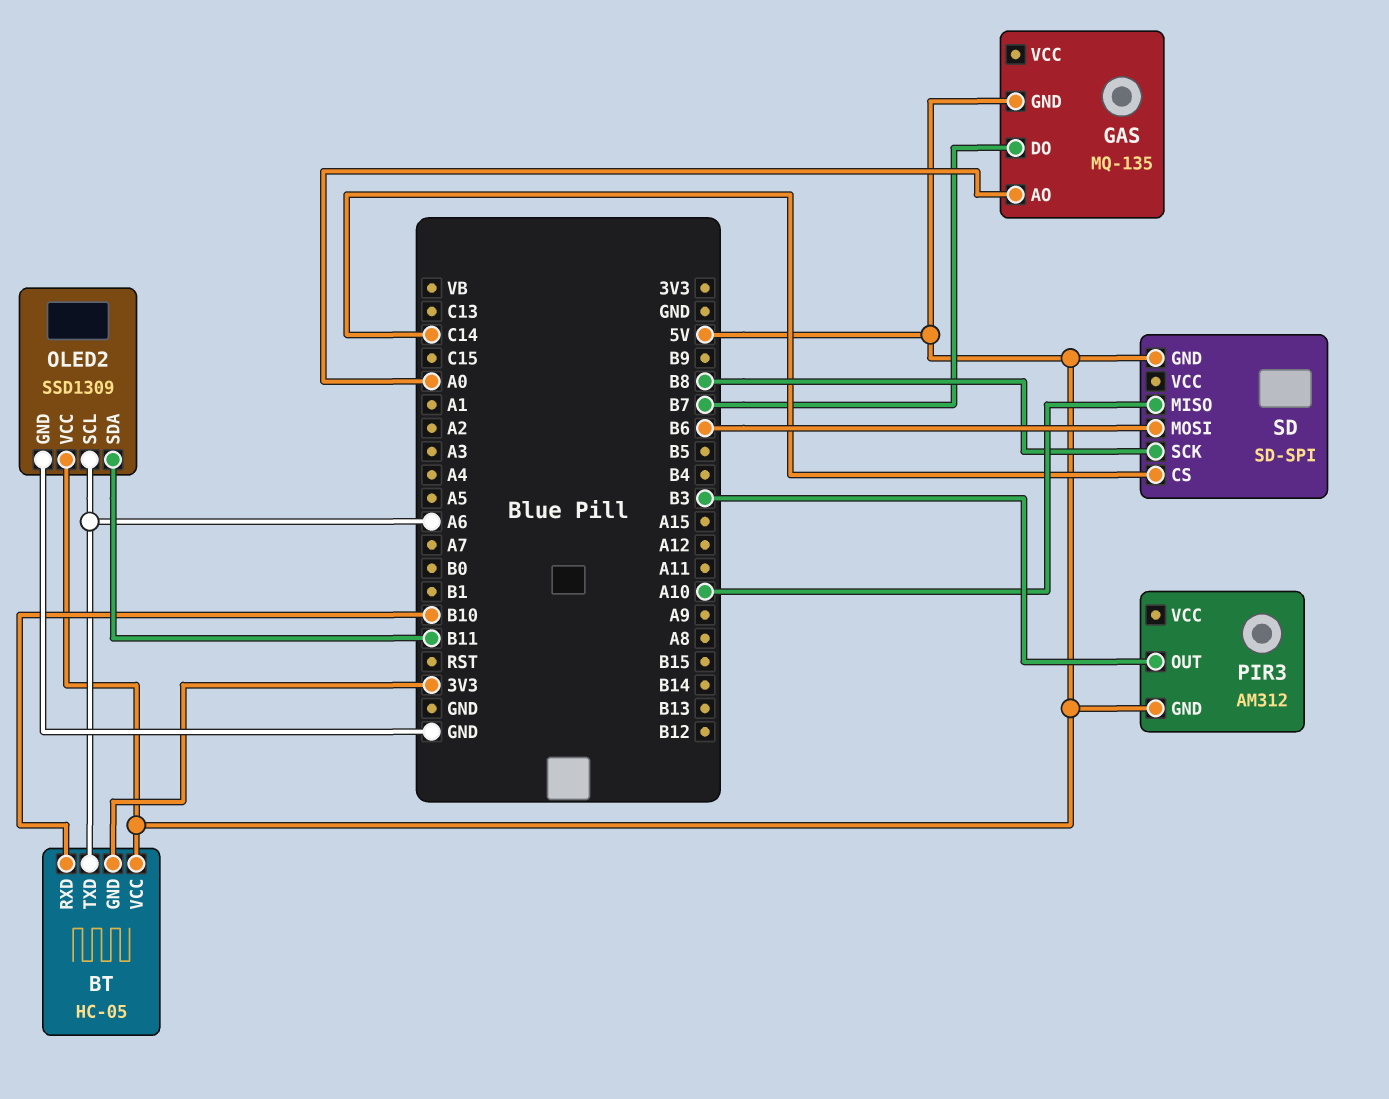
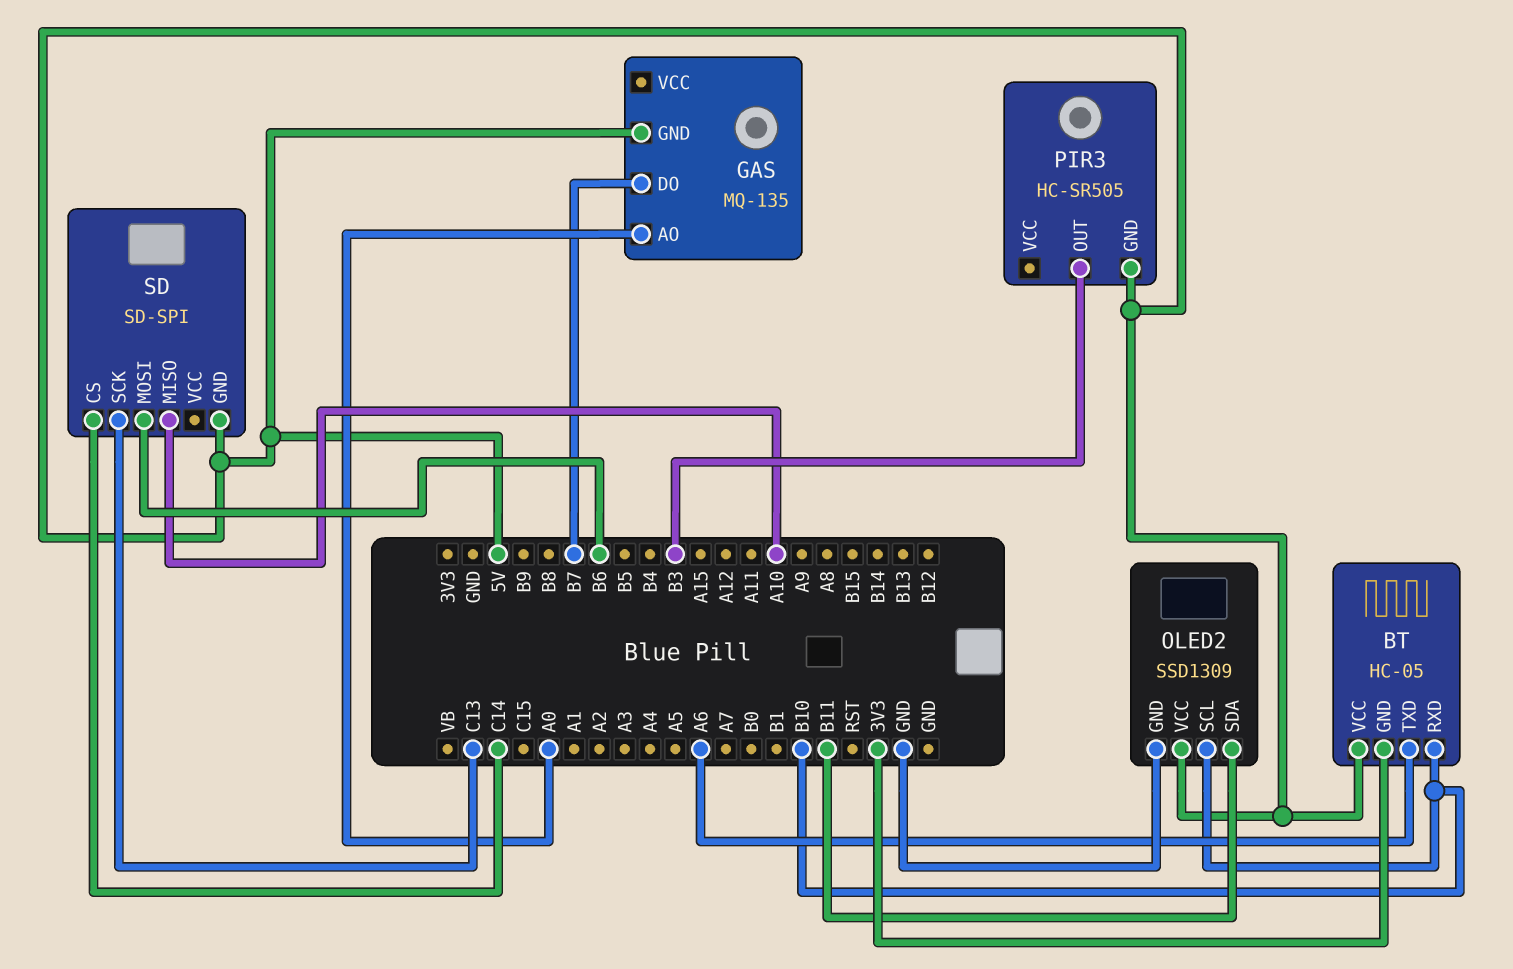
OLED2 pin SCL: A6 -> B10
PIR3: AM312 -> HC-SR505
SD pin SCK: B8 -> C13

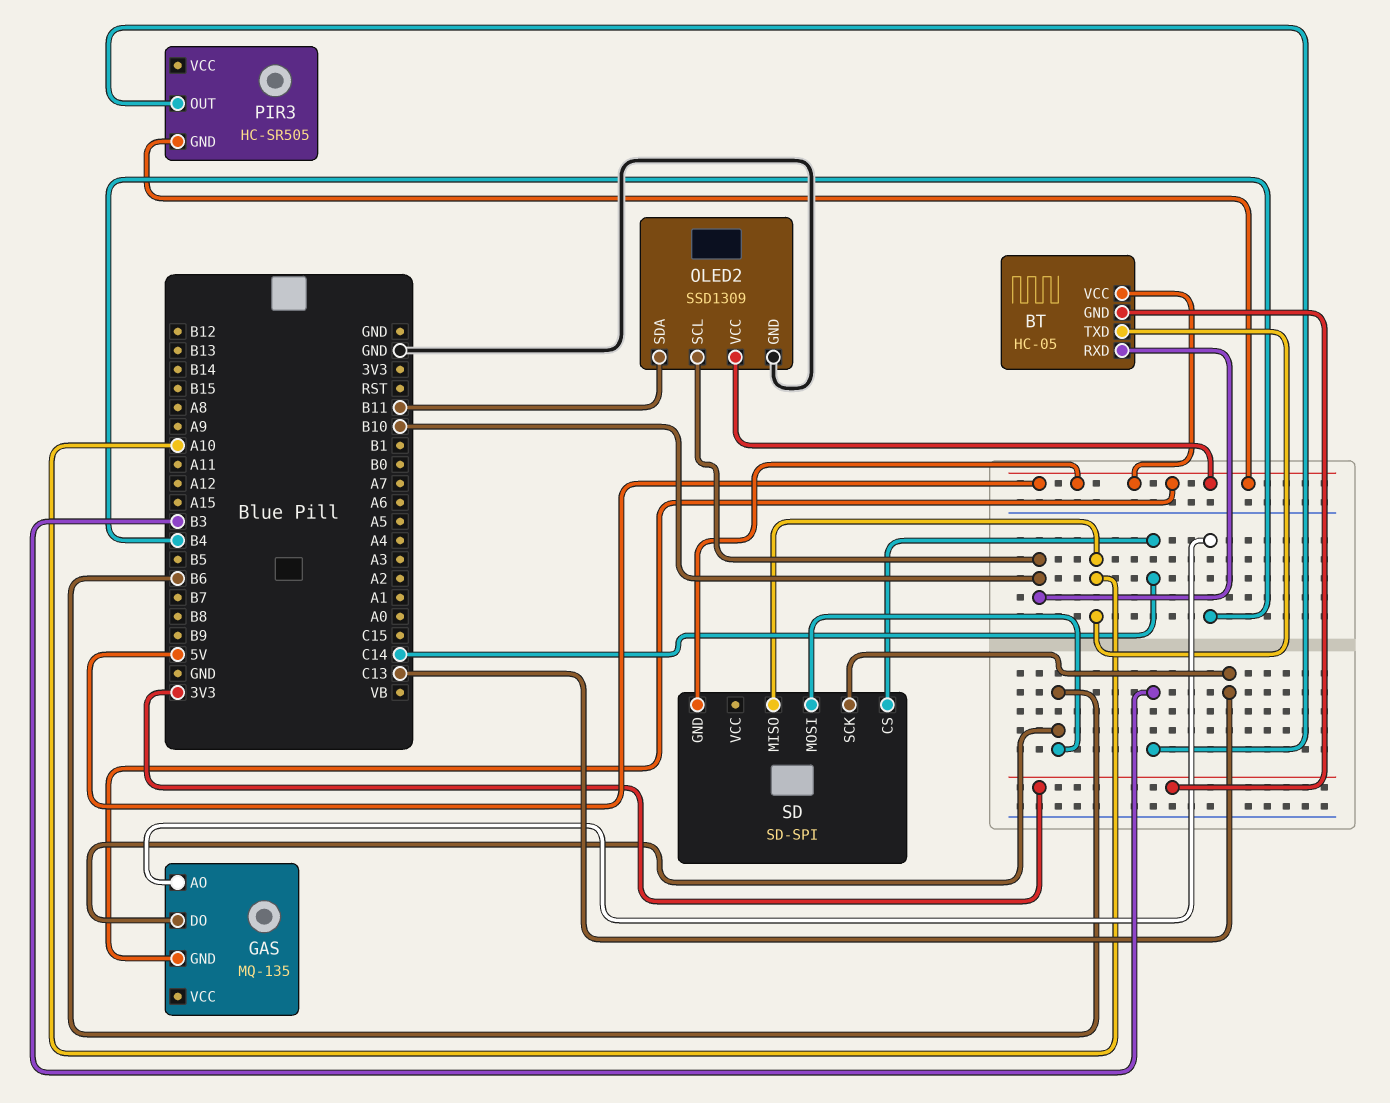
BT pin TXD: A6 -> A10
GAS pin AO: A0 -> B4
GAS pin DO: B7 -> B6

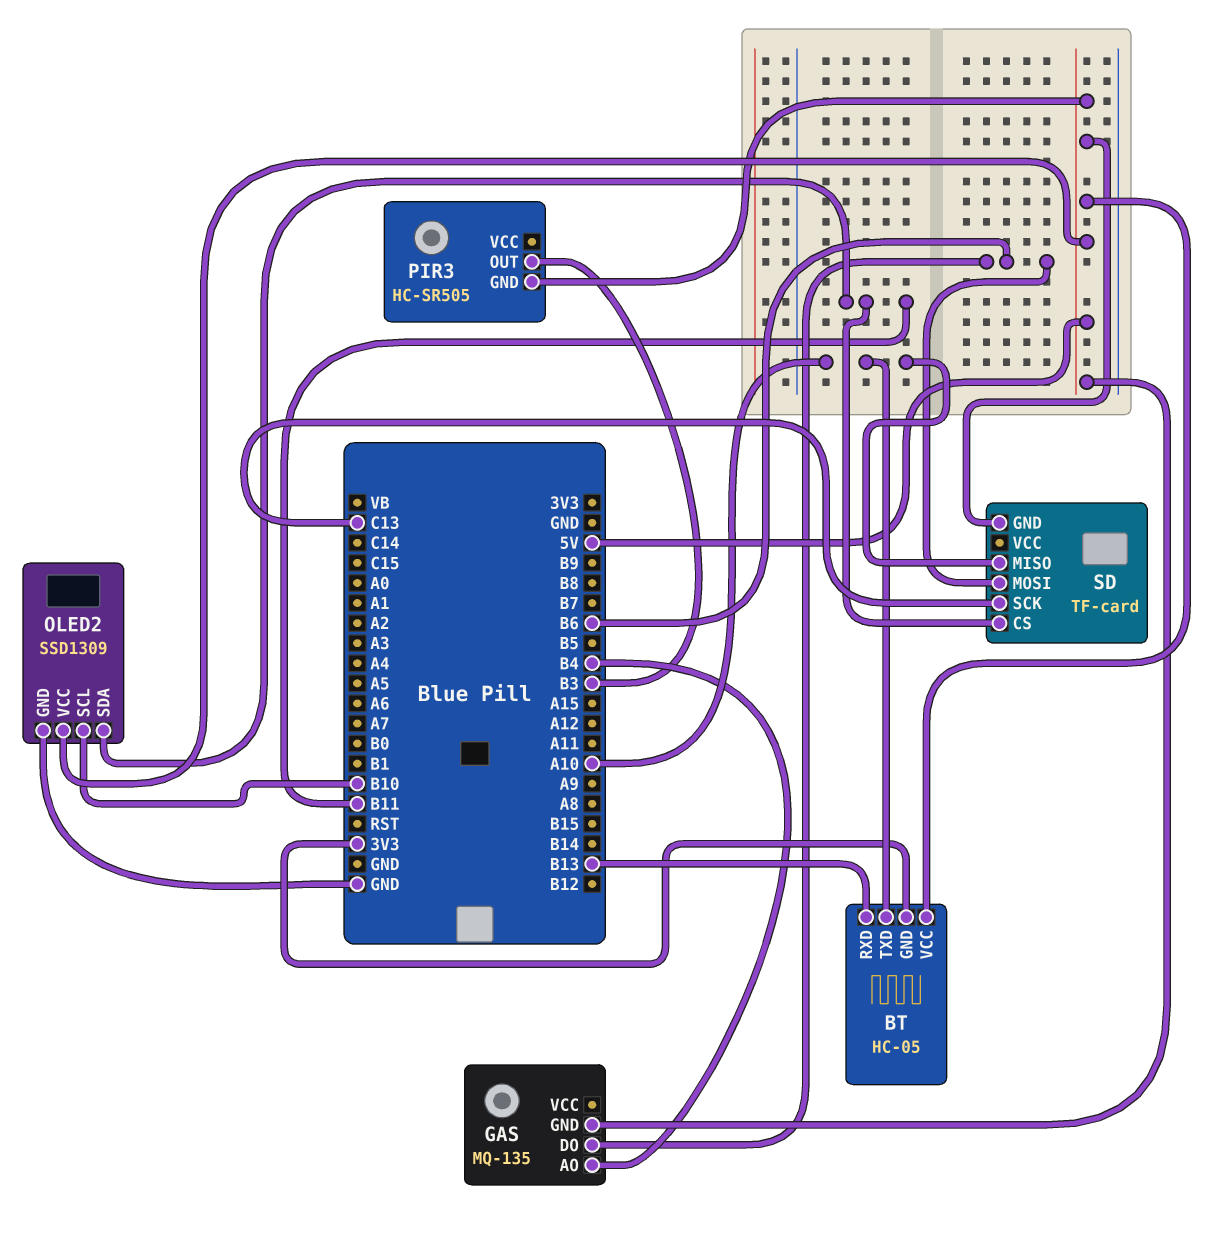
BT pin RXD: B10 -> B13
SD: SD-SPI -> TF-card
SD pin CS: C14 -> B11

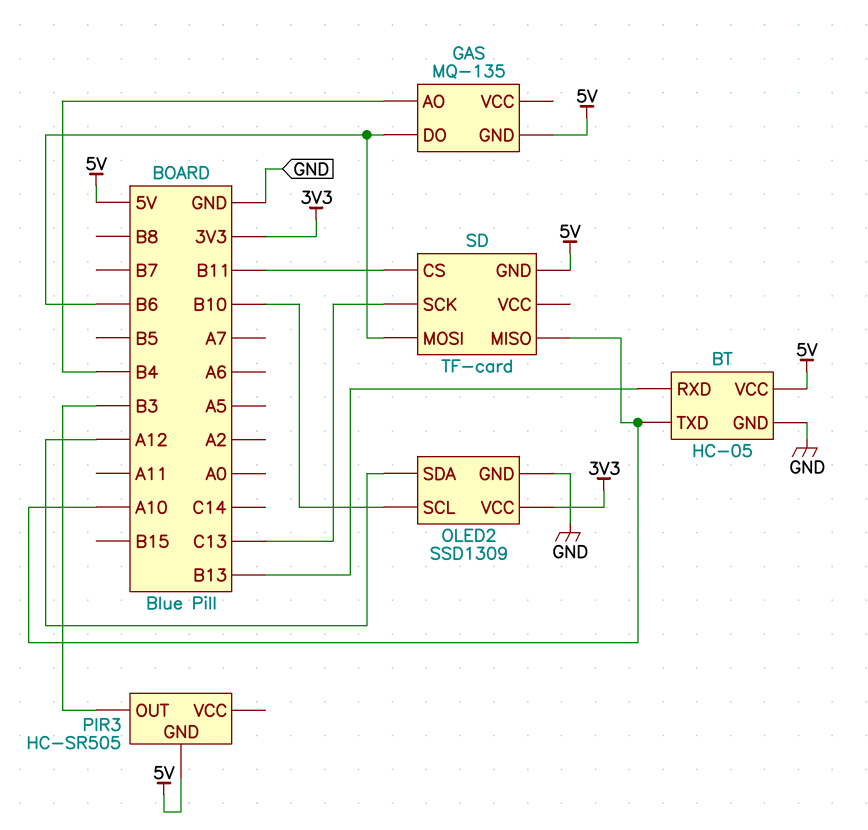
BT pin GND: 3V3 -> GND
OLED2 pin SDA: B11 -> A12
OLED2 pin VCC: 5V -> 3V3

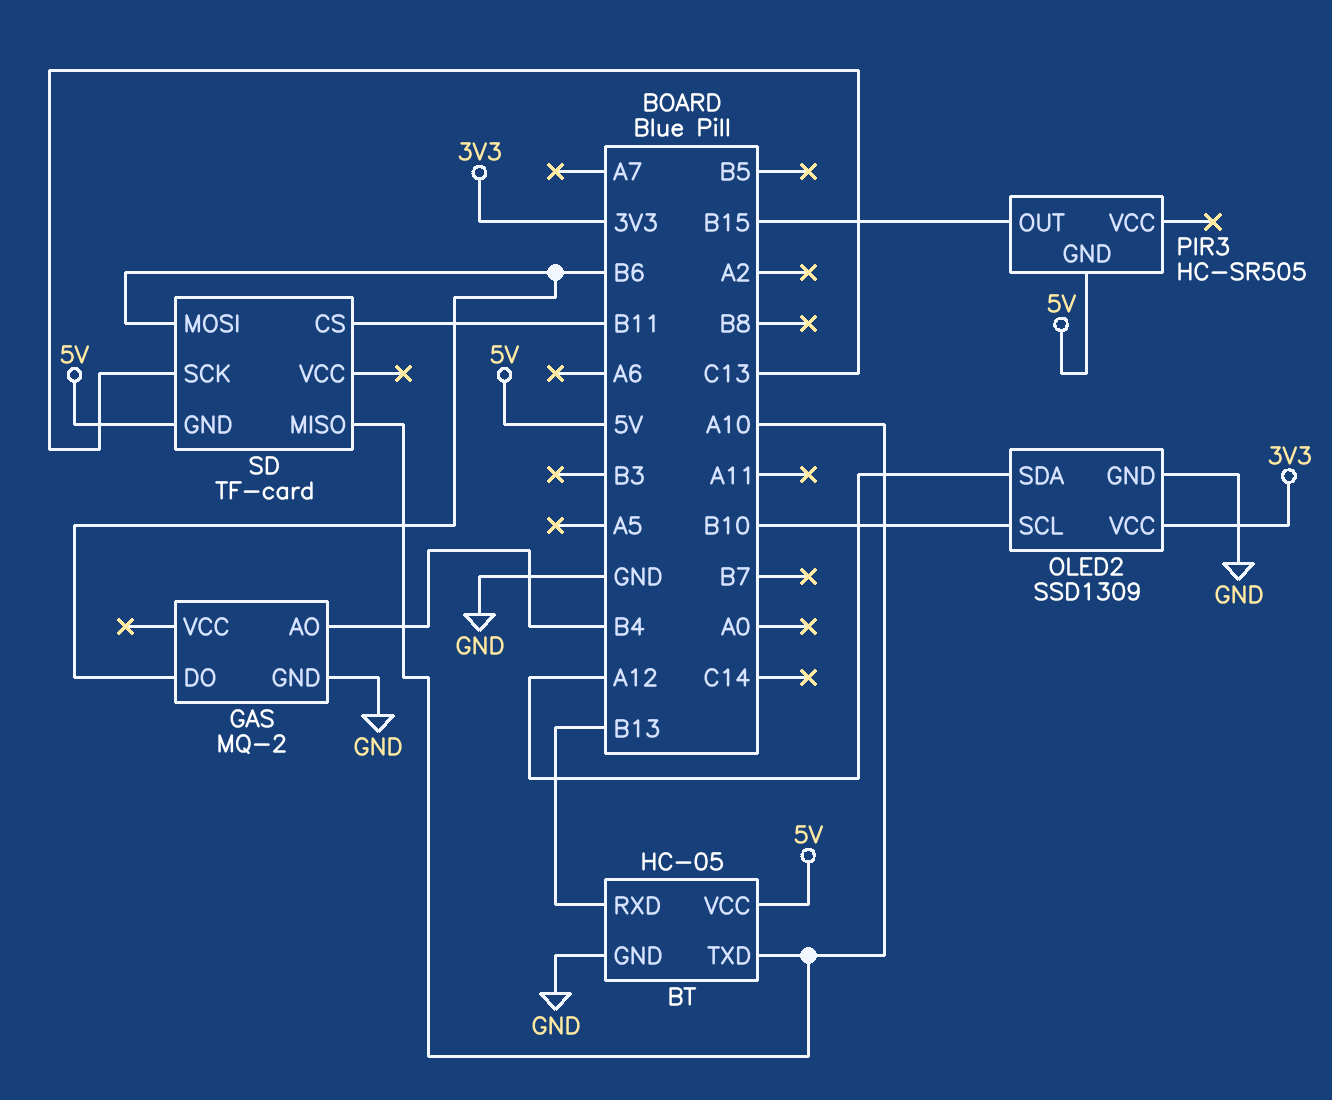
GAS: MQ-135 -> MQ-2
GAS pin GND: 5V -> GND
PIR3 pin OUT: B3 -> B15

